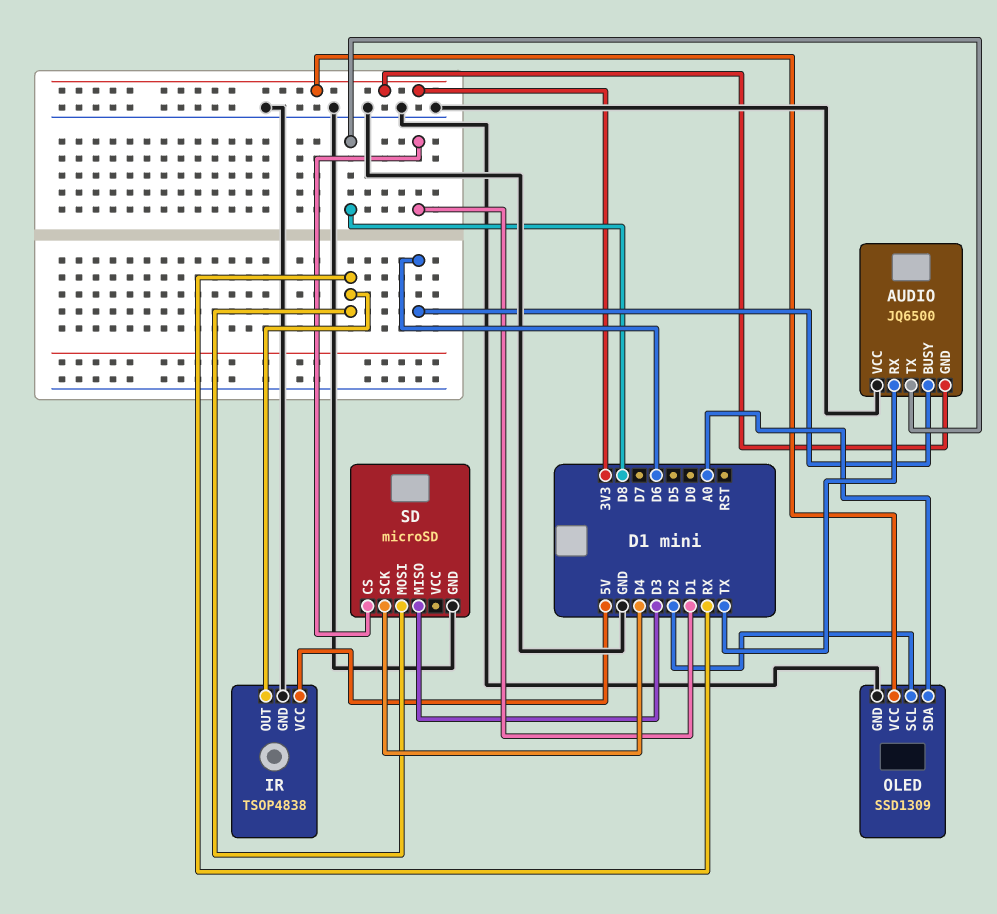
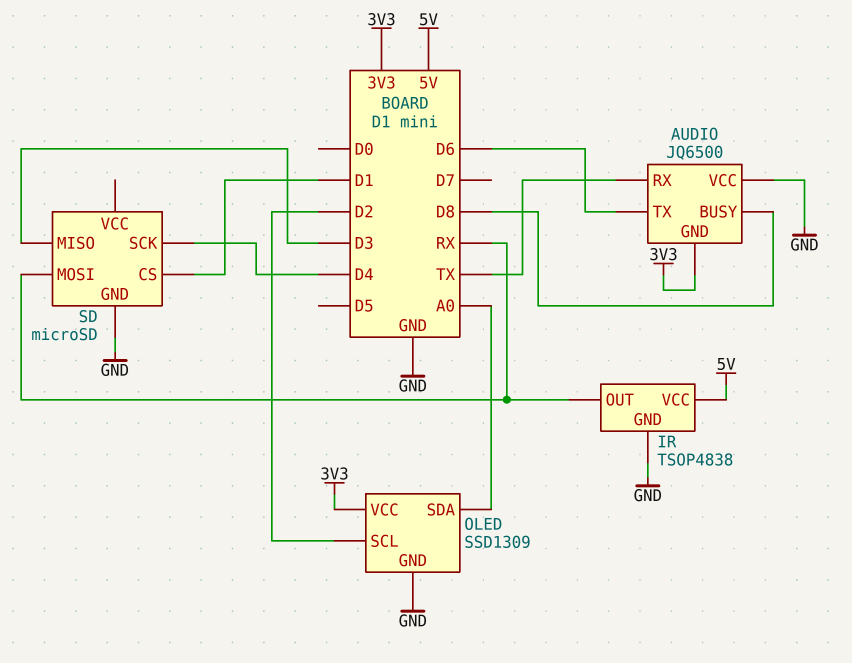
AUDIO pin BUSY: D6 -> D8
AUDIO pin TX: D8 -> D6

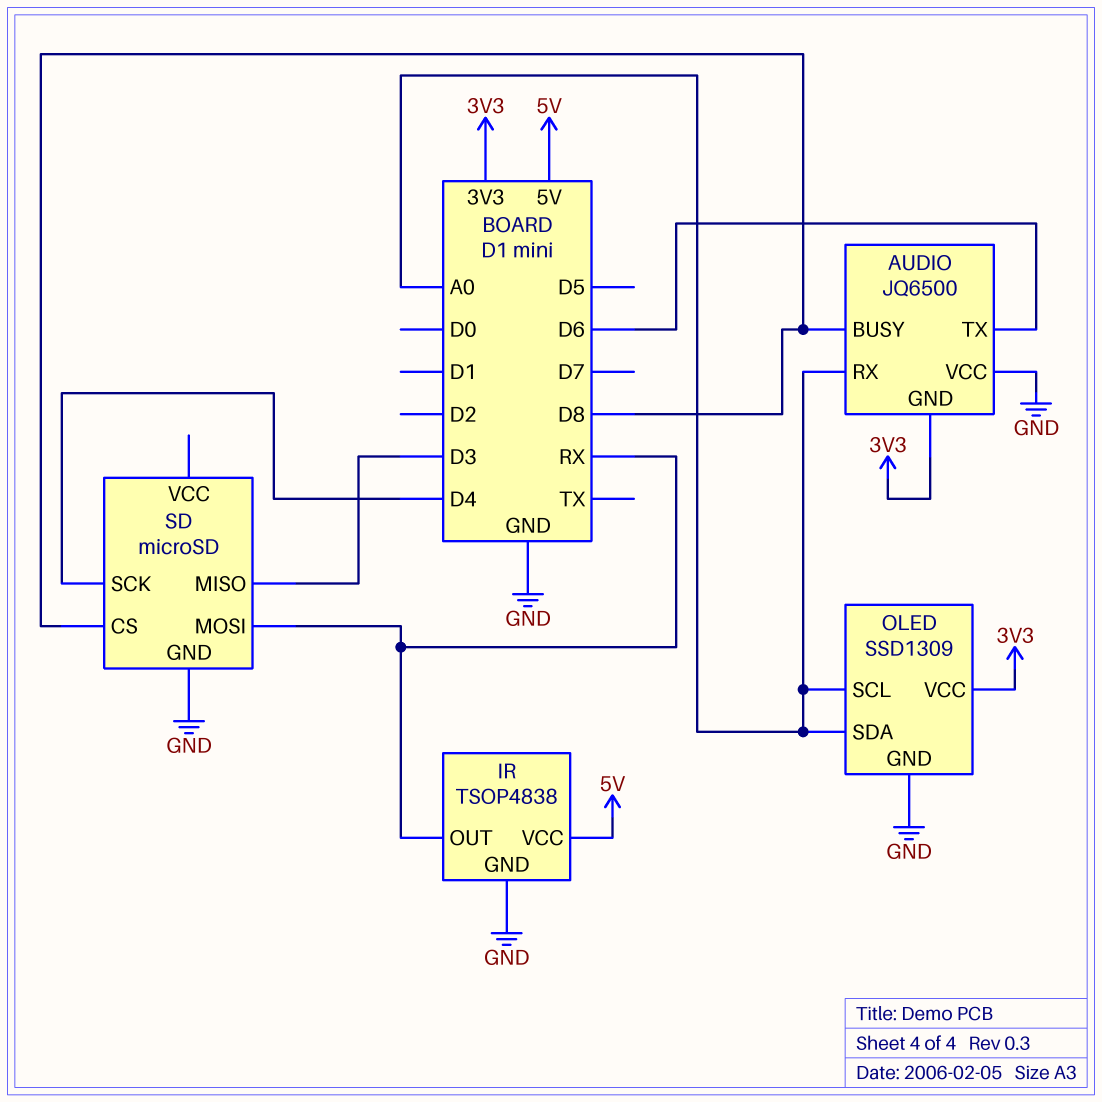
AUDIO pin RX: TX -> A0
OLED pin SCL: D2 -> A0
SD pin CS: D1 -> D8

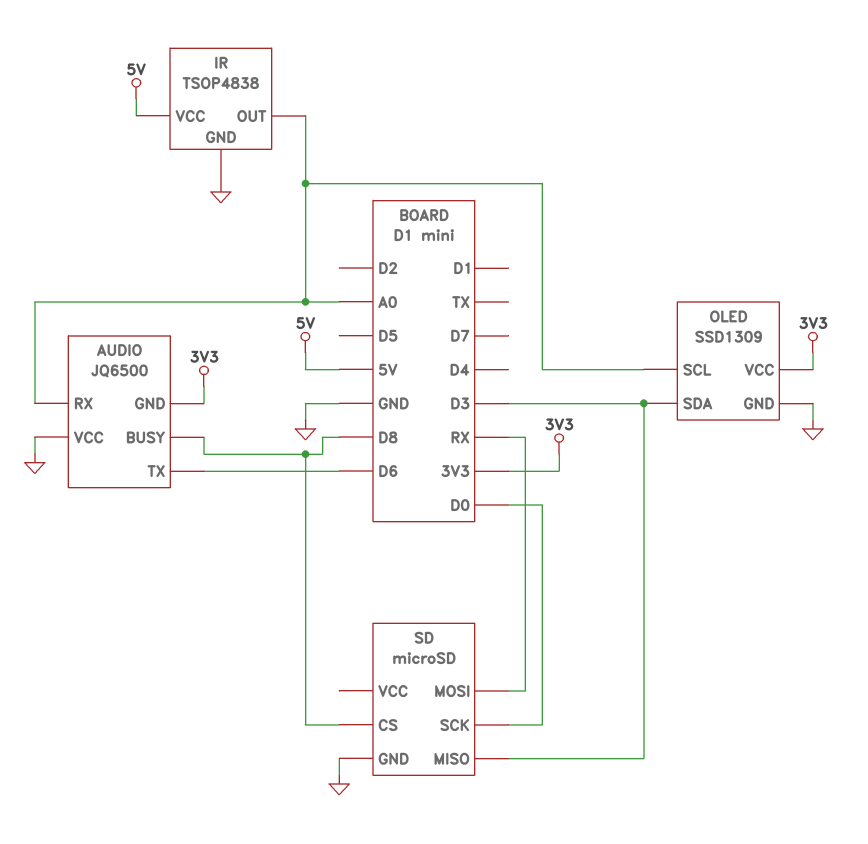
IR pin OUT: RX -> A0
OLED pin SDA: A0 -> D3
SD pin SCK: D4 -> D0

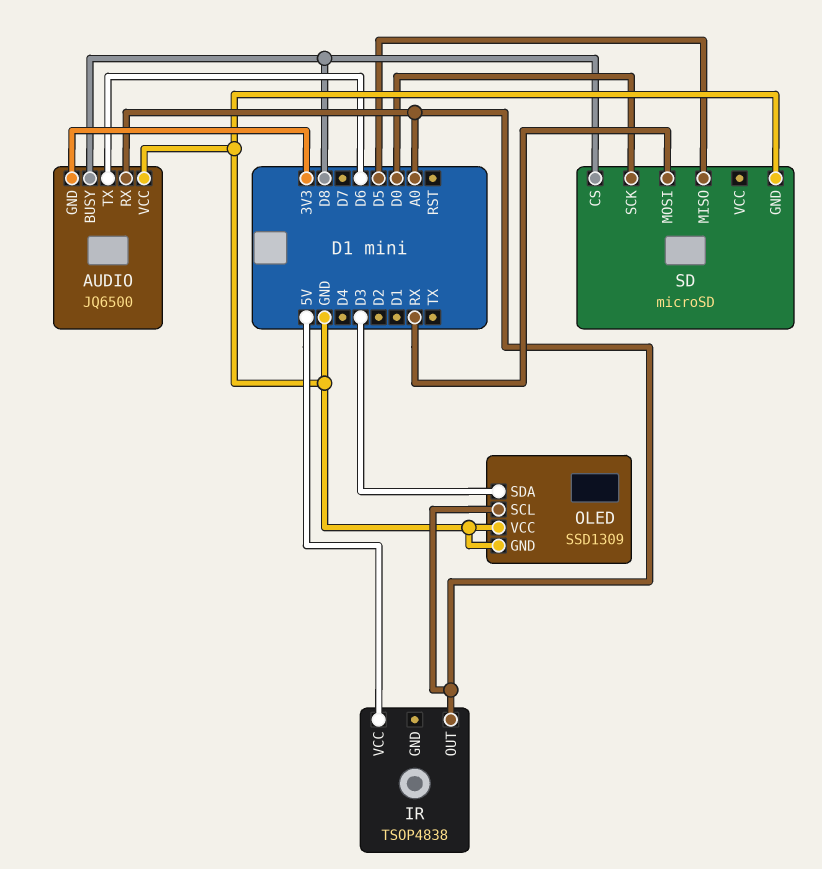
IR pin GND: GND -> none
OLED pin VCC: 3V3 -> GND
SD pin MISO: D3 -> D5

